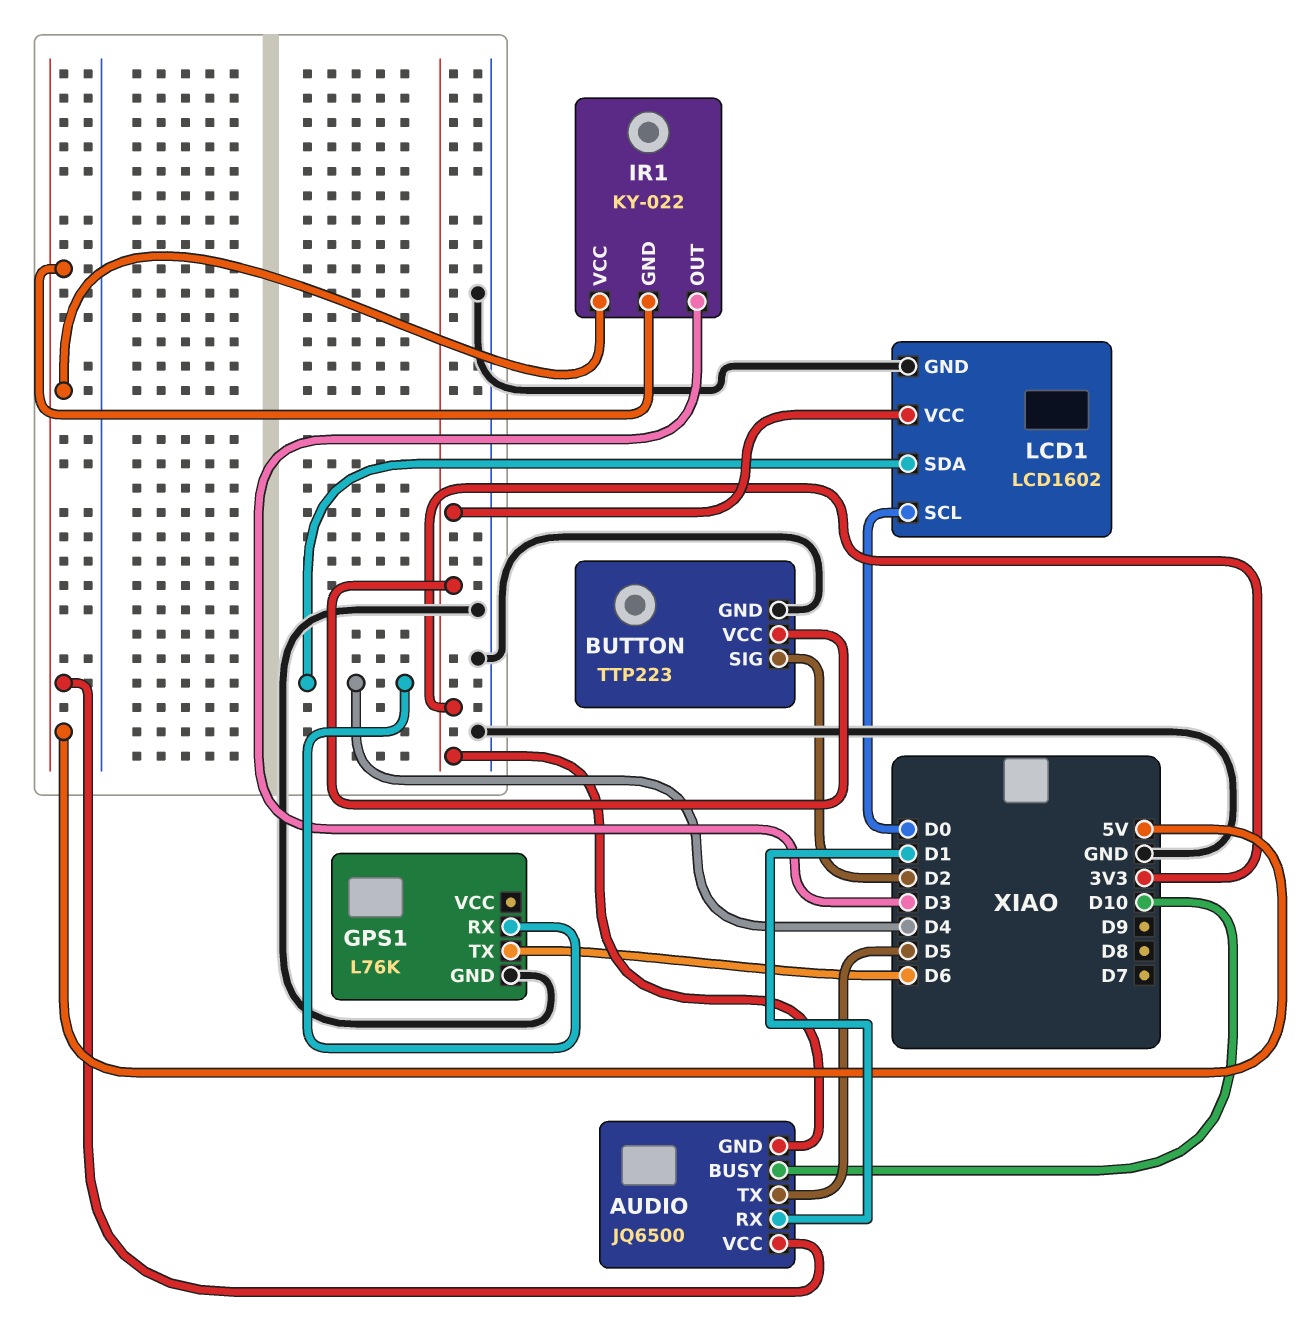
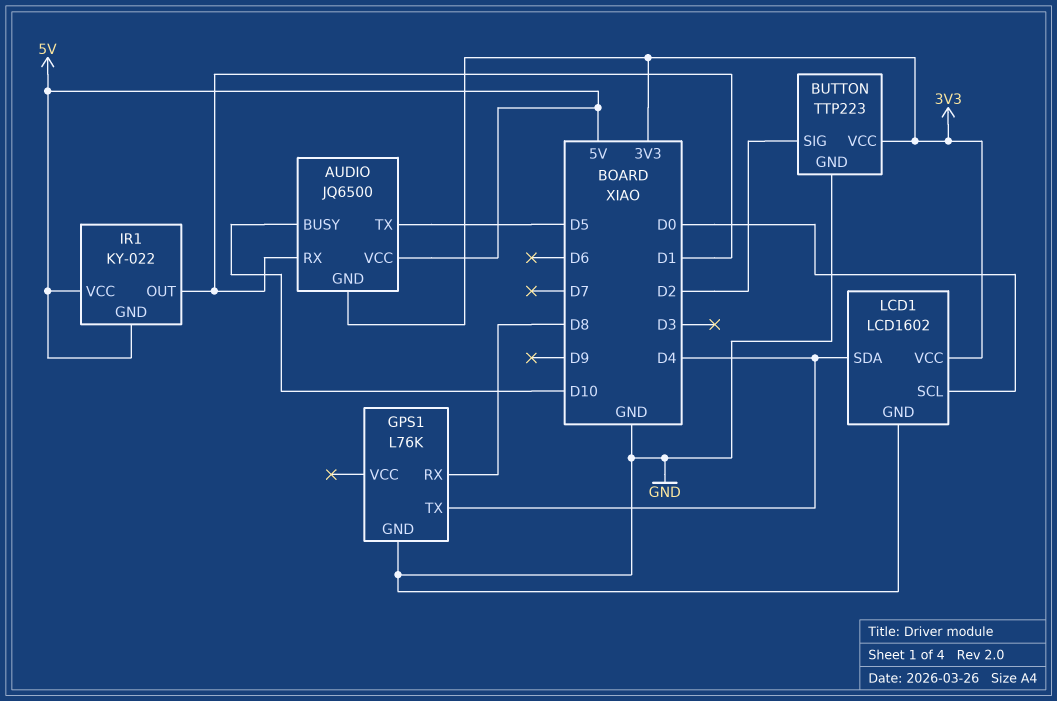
GPS1 pin RX: D4 -> D8
GPS1 pin TX: D6 -> D4
IR1 pin OUT: D3 -> D1

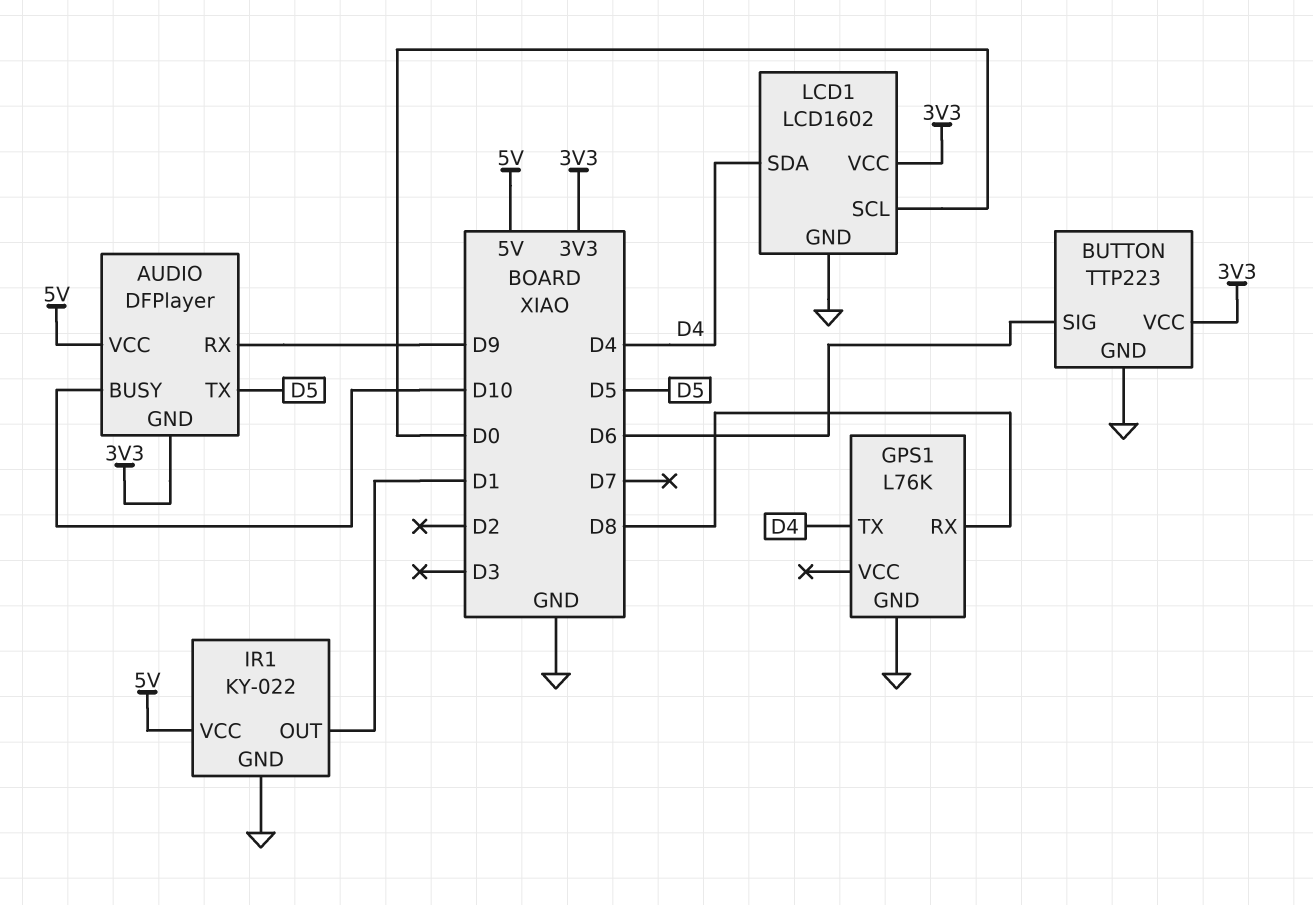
AUDIO: JQ6500 -> DFPlayer
AUDIO pin RX: D1 -> D9
BUTTON pin SIG: D2 -> D6
IR1 pin GND: 5V -> GND

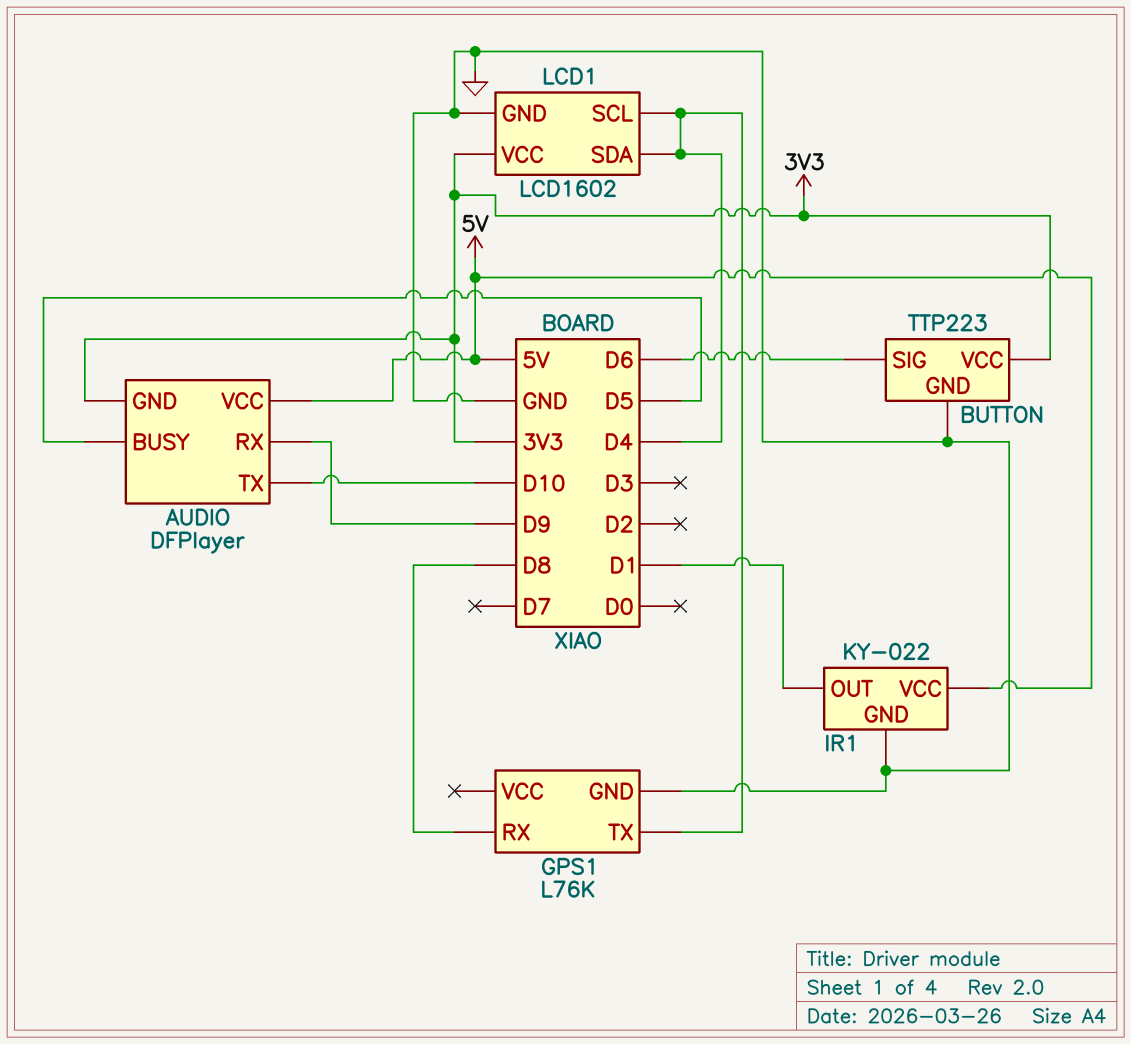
AUDIO pin BUSY: D10 -> D5
AUDIO pin TX: D5 -> D10
LCD1 pin SCL: D0 -> D4

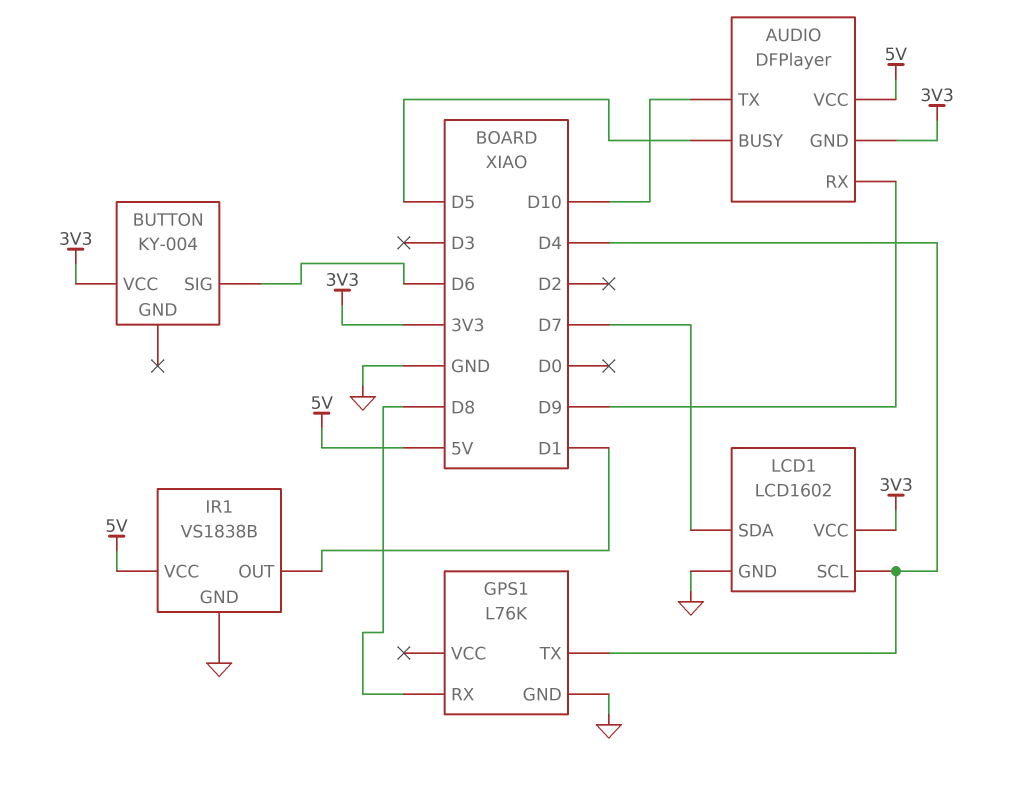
BUTTON: TTP223 -> KY-004
BUTTON pin GND: GND -> none
IR1: KY-022 -> VS1838B
LCD1 pin SDA: D4 -> D7

